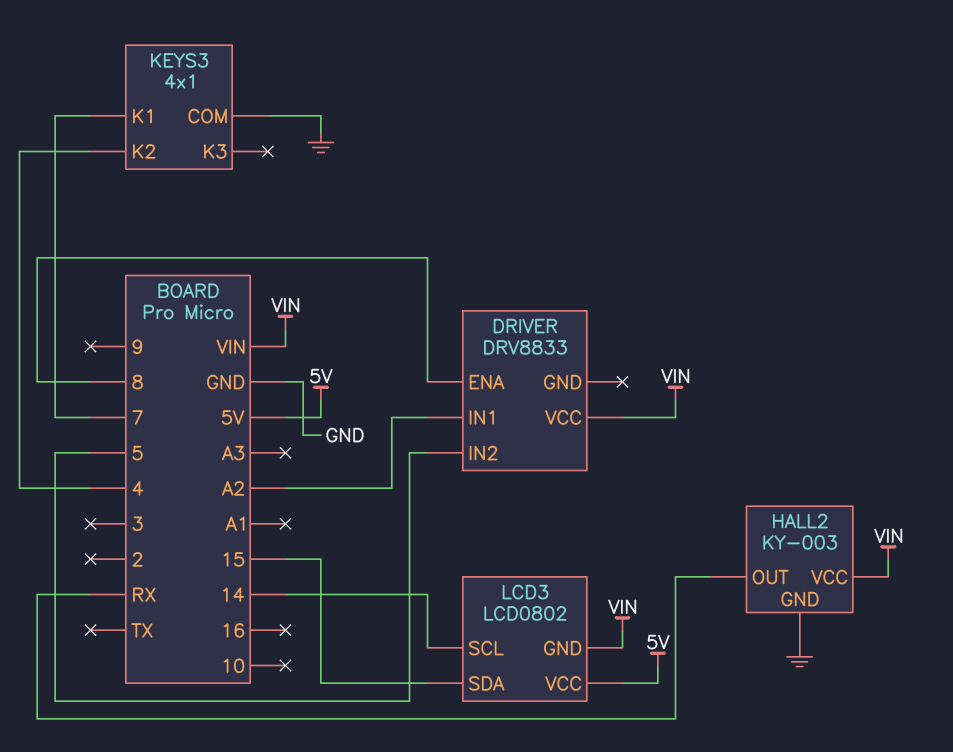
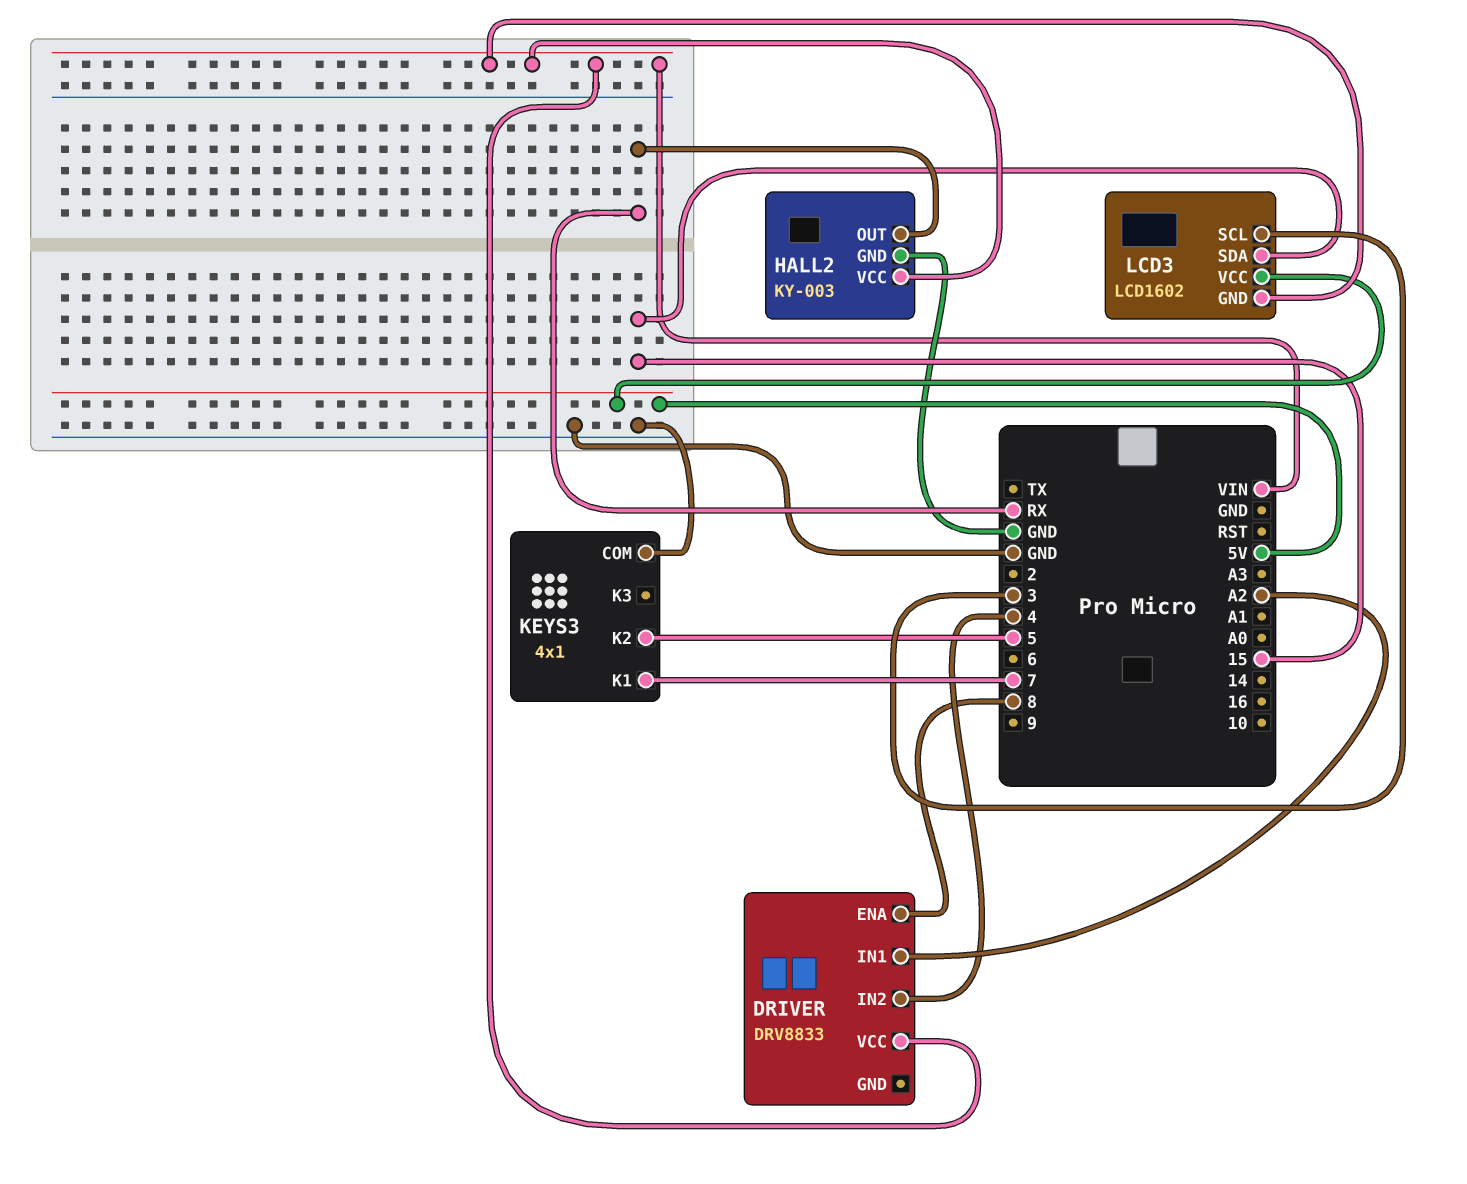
DRIVER pin IN2: 5 -> 4
KEYS3 pin K2: 4 -> 5
LCD3: LCD0802 -> LCD1602
LCD3 pin SCL: 14 -> 3

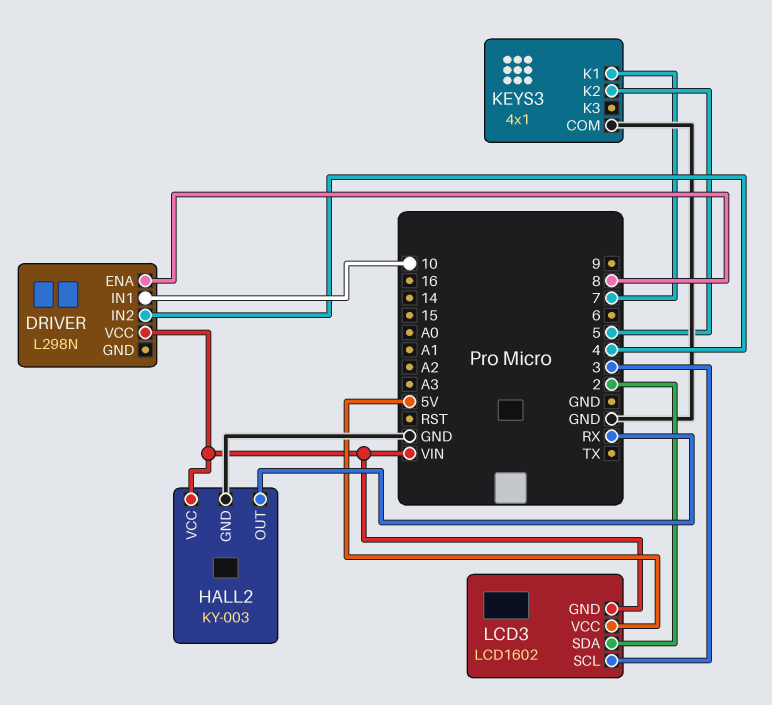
DRIVER: DRV8833 -> L298N
DRIVER pin IN1: A2 -> 10
LCD3 pin SDA: 15 -> 2

